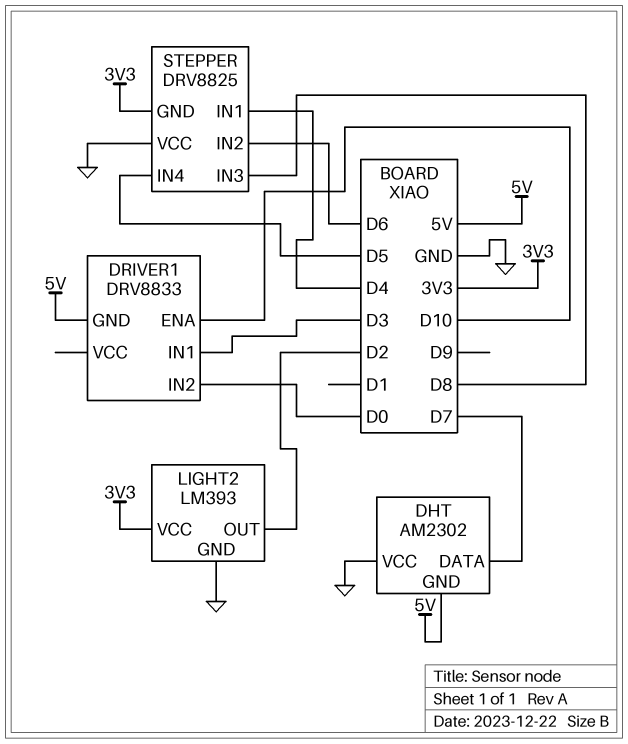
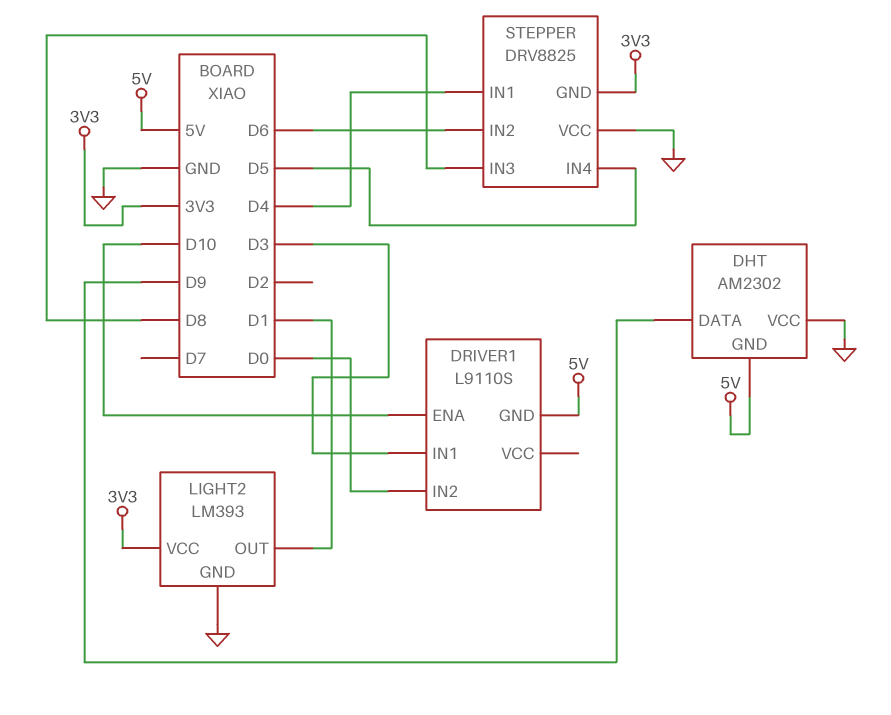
DHT pin DATA: D7 -> D9
DRIVER1: DRV8833 -> L9110S
LIGHT2 pin OUT: D2 -> D1

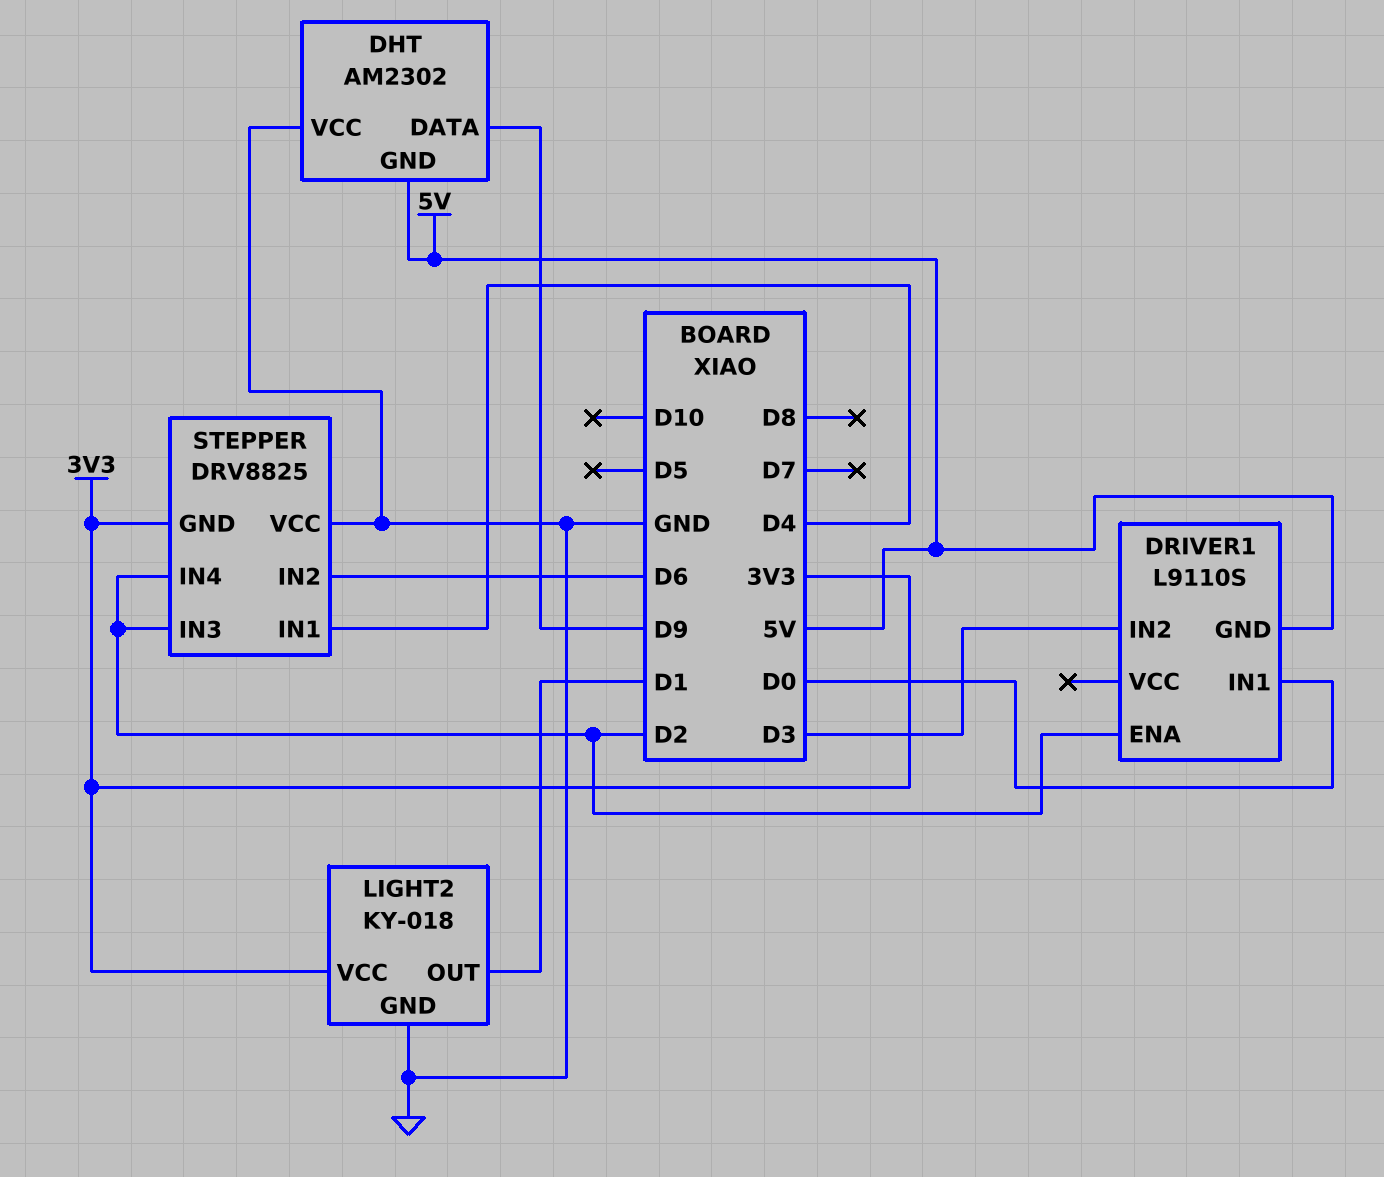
DRIVER1 pin ENA: D10 -> D2
DRIVER1 pin IN1: D3 -> D0
DRIVER1 pin IN2: D0 -> D3
LIGHT2: LM393 -> KY-018
STEPPER pin IN3: D8 -> D2
STEPPER pin IN4: D5 -> D2

